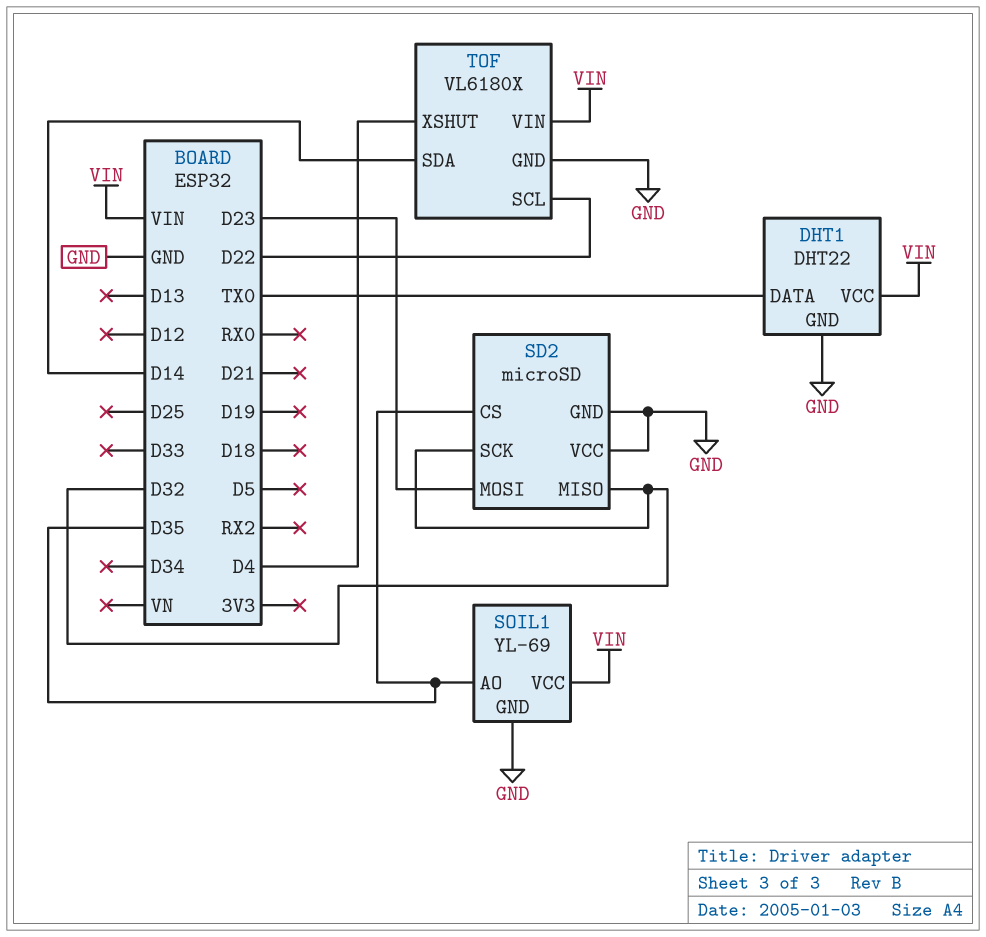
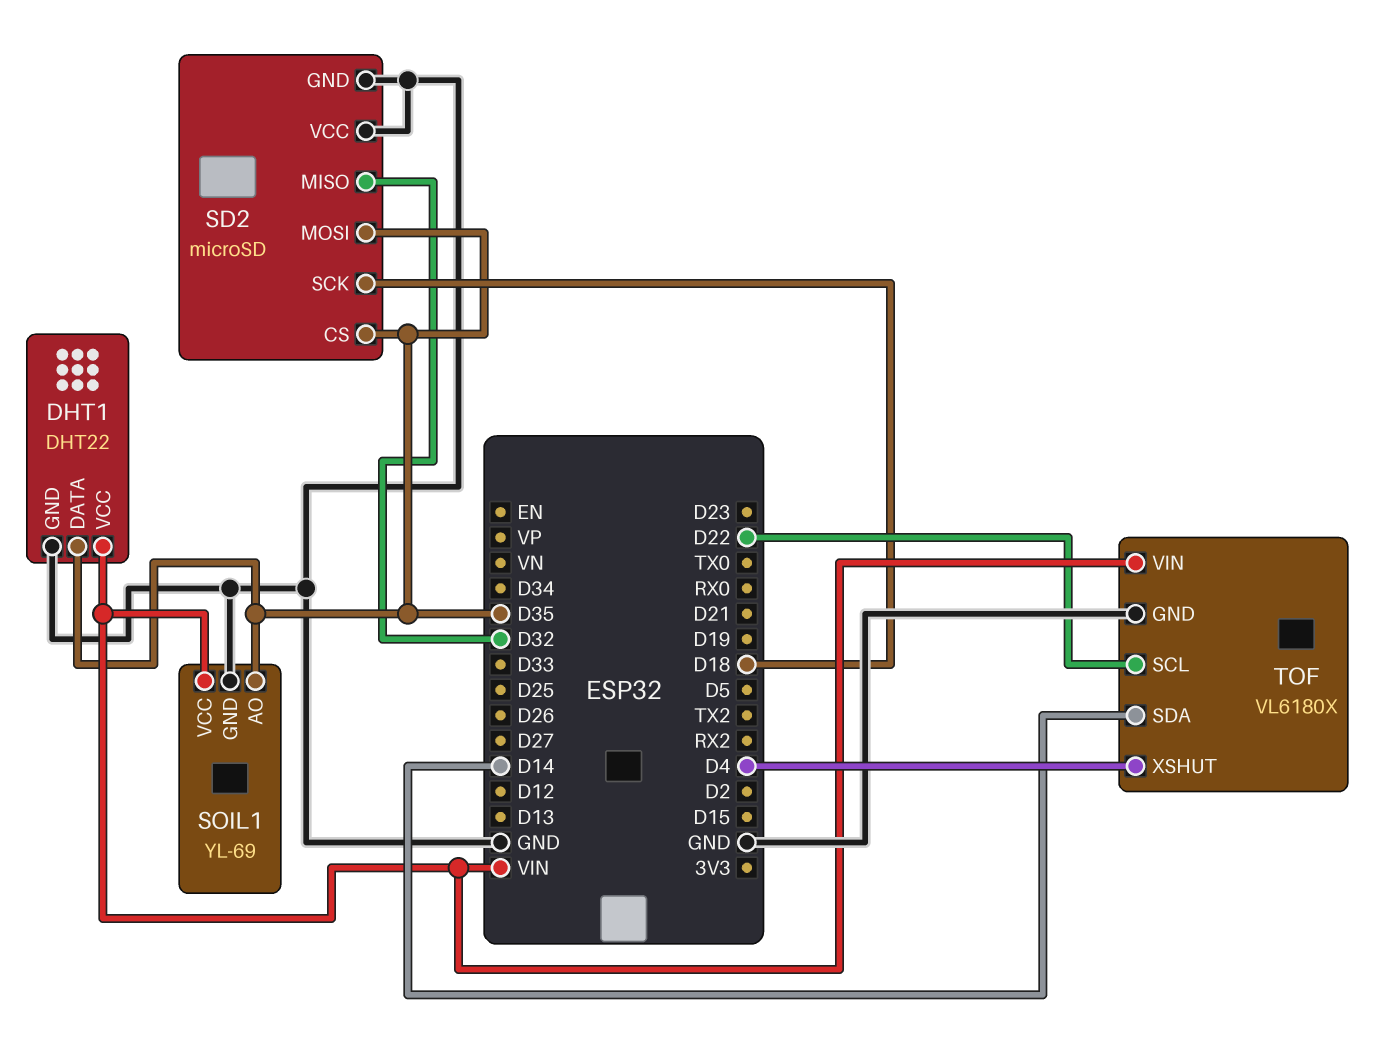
DHT1 pin DATA: TX0 -> D35
SD2 pin MOSI: D23 -> D35
SD2 pin SCK: D32 -> D18

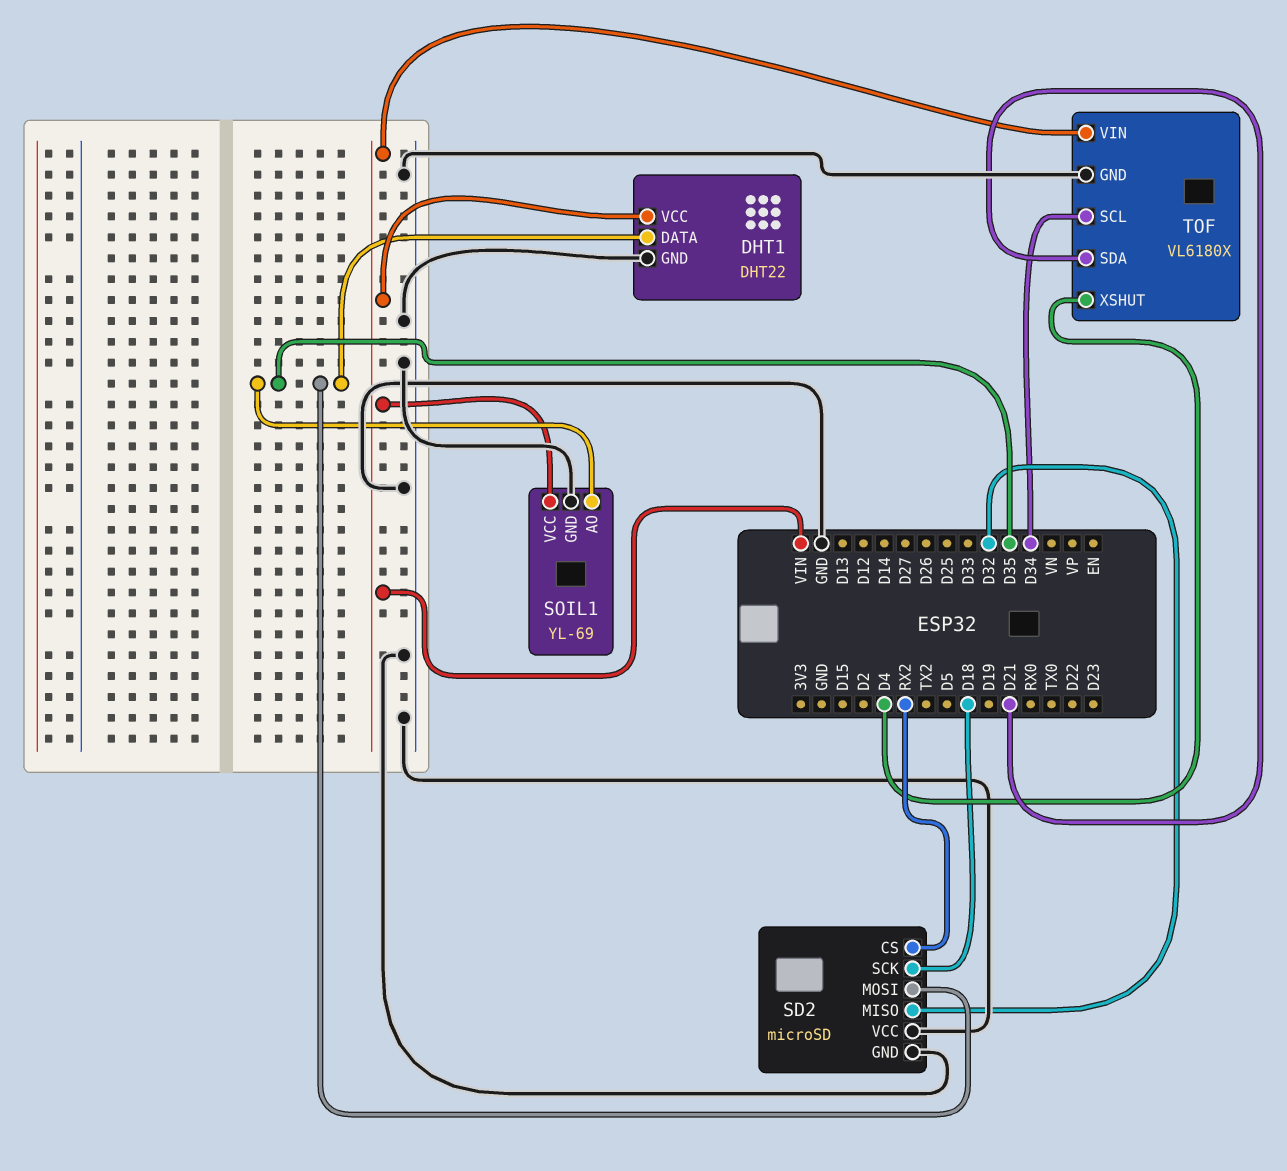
SD2 pin CS: D35 -> RX2
TOF pin SCL: D22 -> D34
TOF pin SDA: D14 -> D21

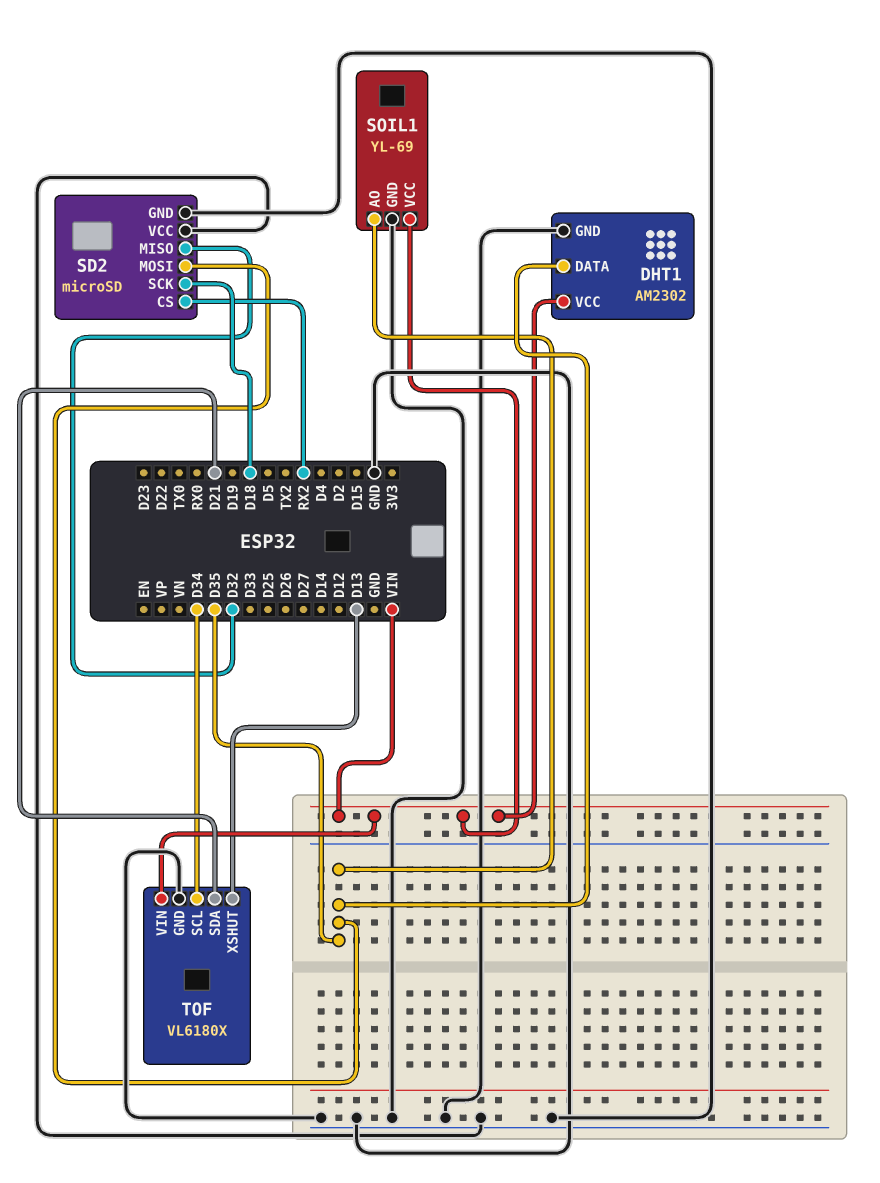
DHT1: DHT22 -> AM2302
TOF pin XSHUT: D4 -> D13

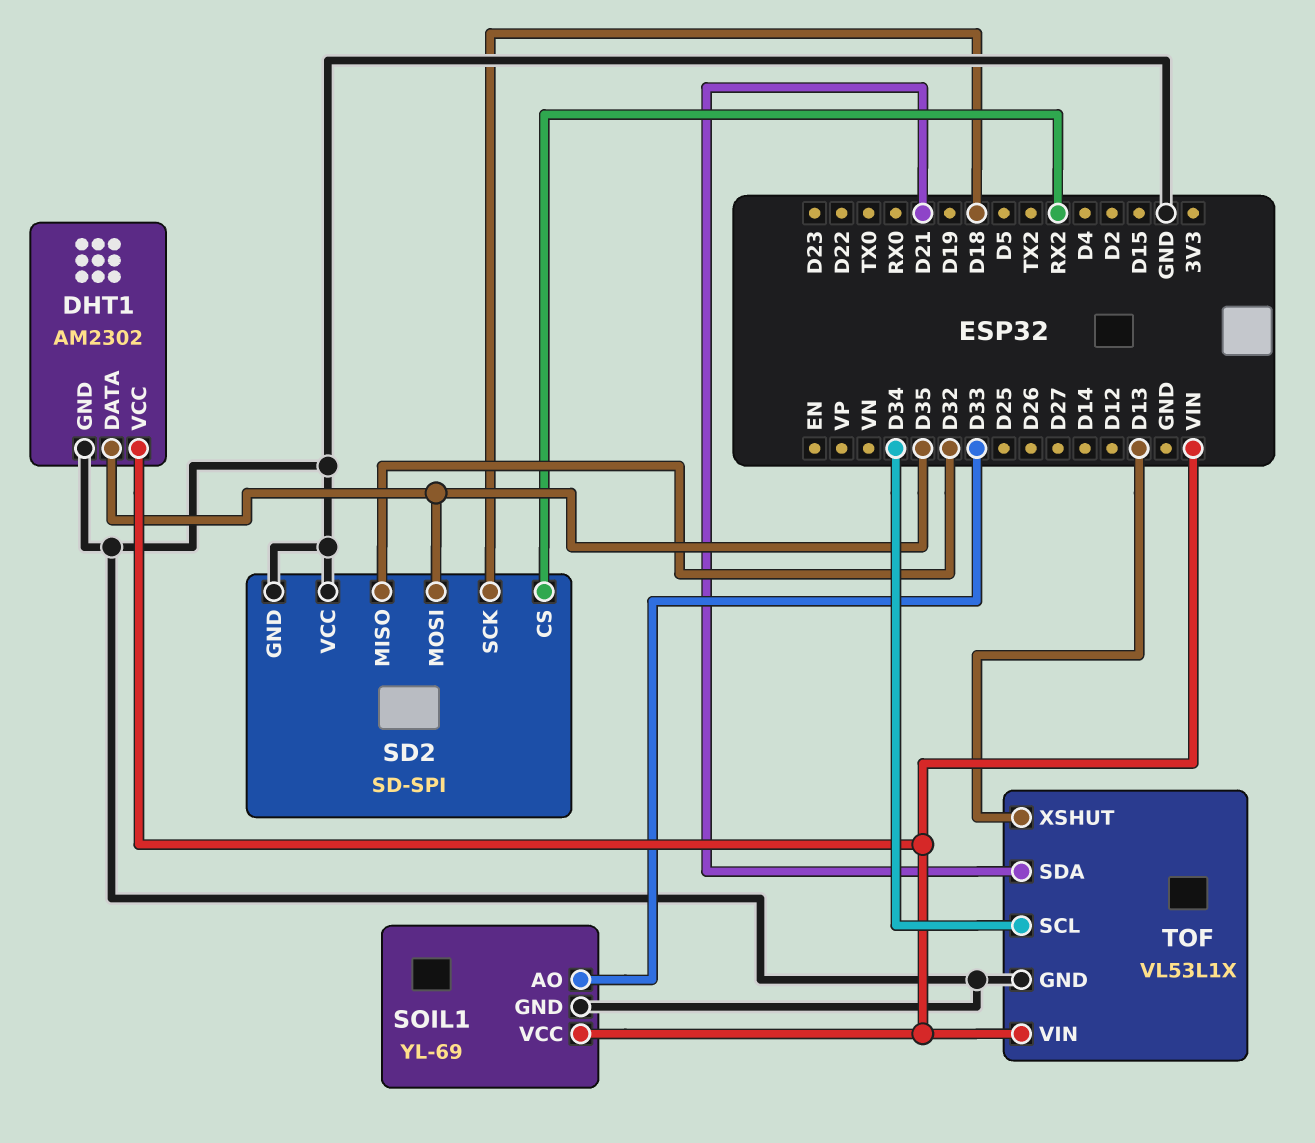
SD2: microSD -> SD-SPI
SOIL1 pin AO: D35 -> D33
TOF: VL6180X -> VL53L1X

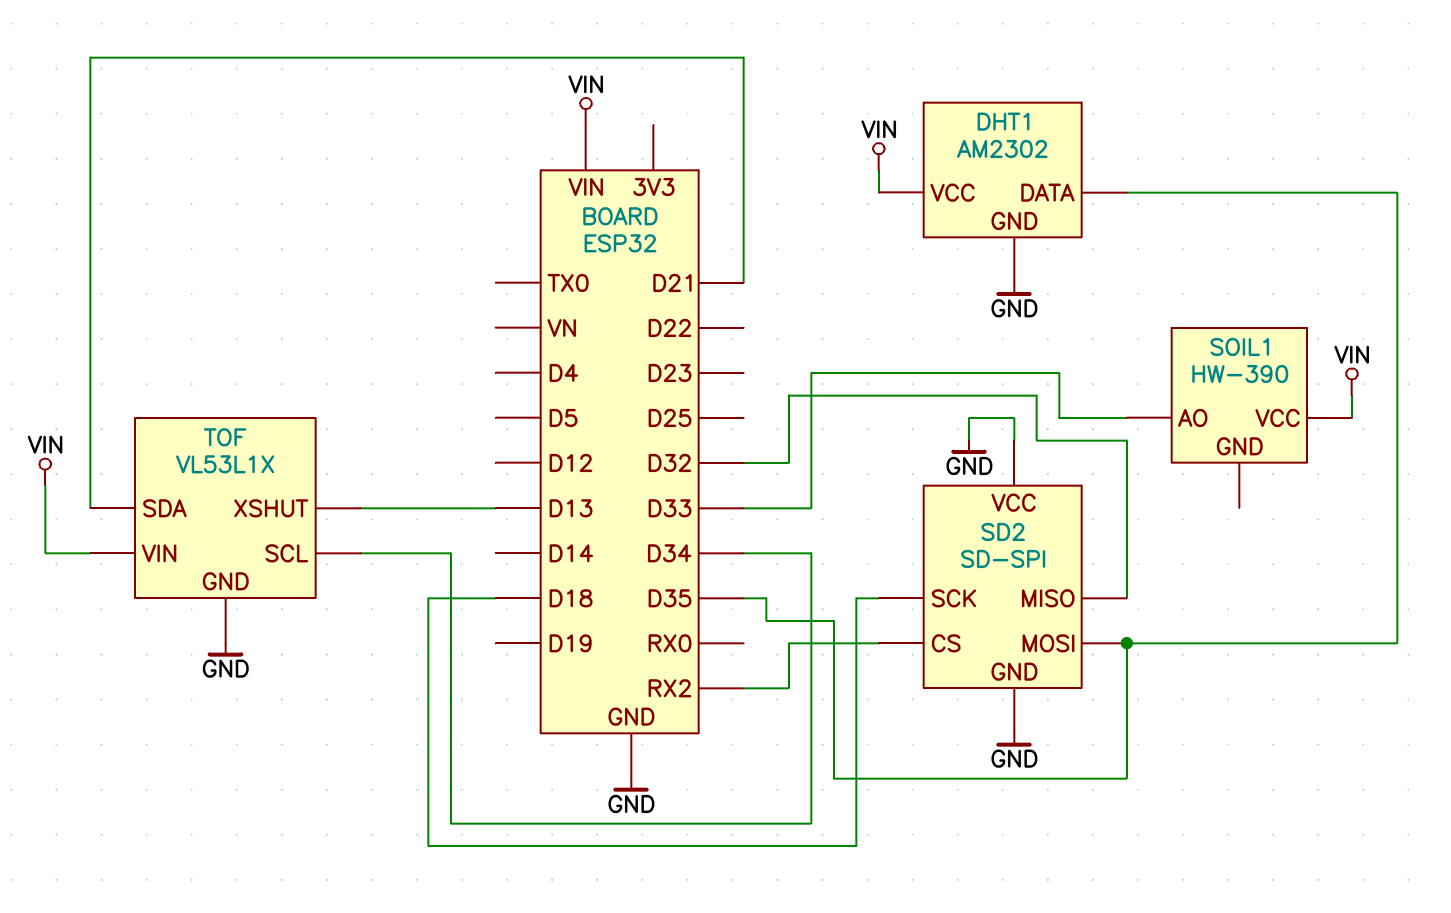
SOIL1: YL-69 -> HW-390
SOIL1 pin GND: GND -> none

